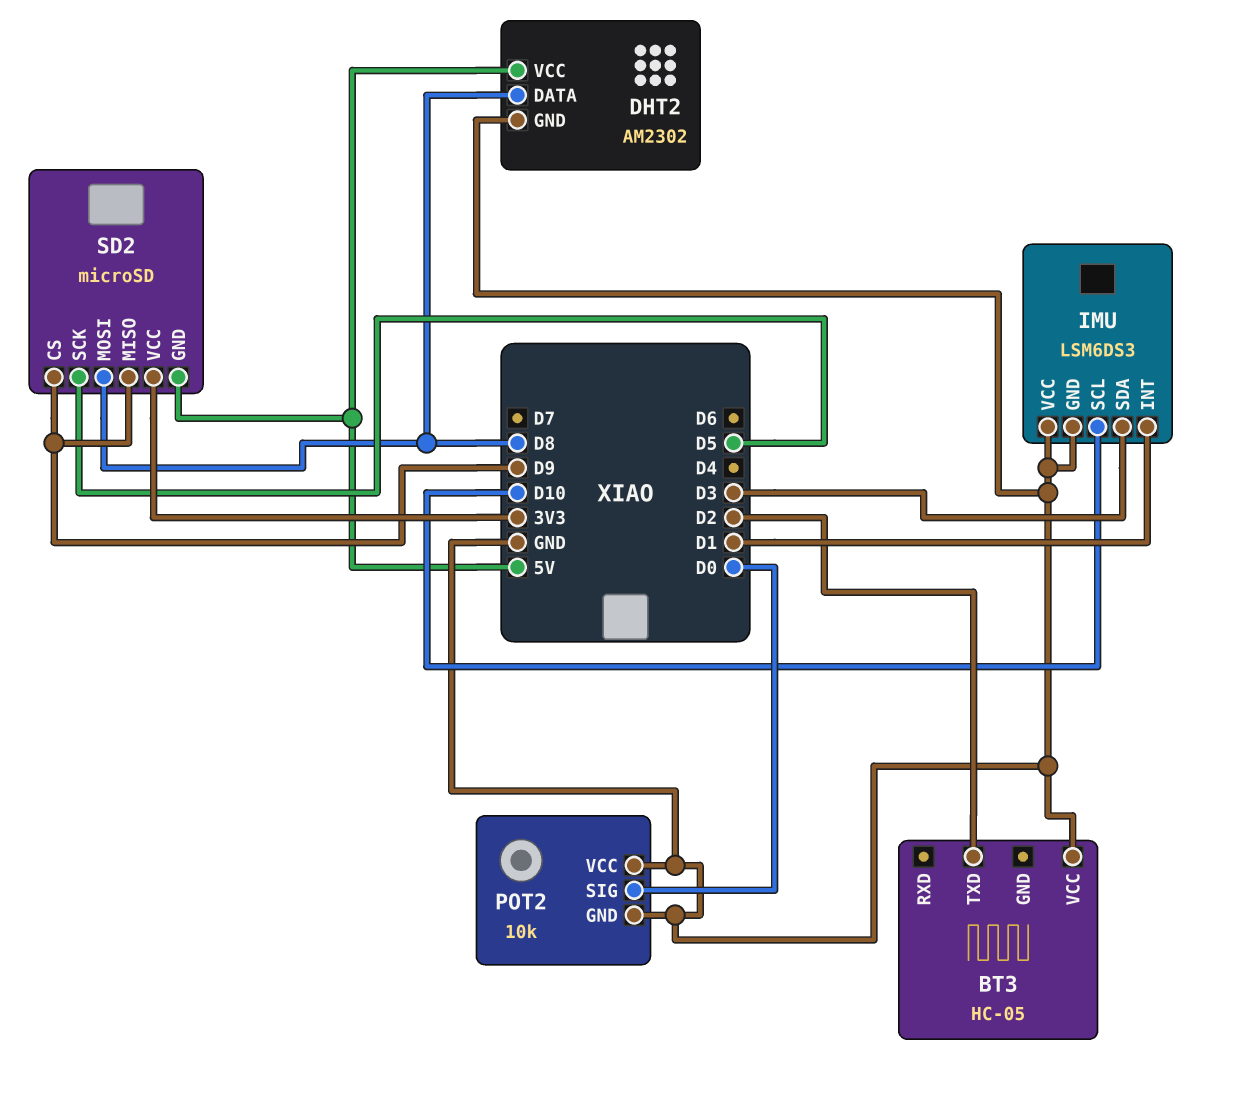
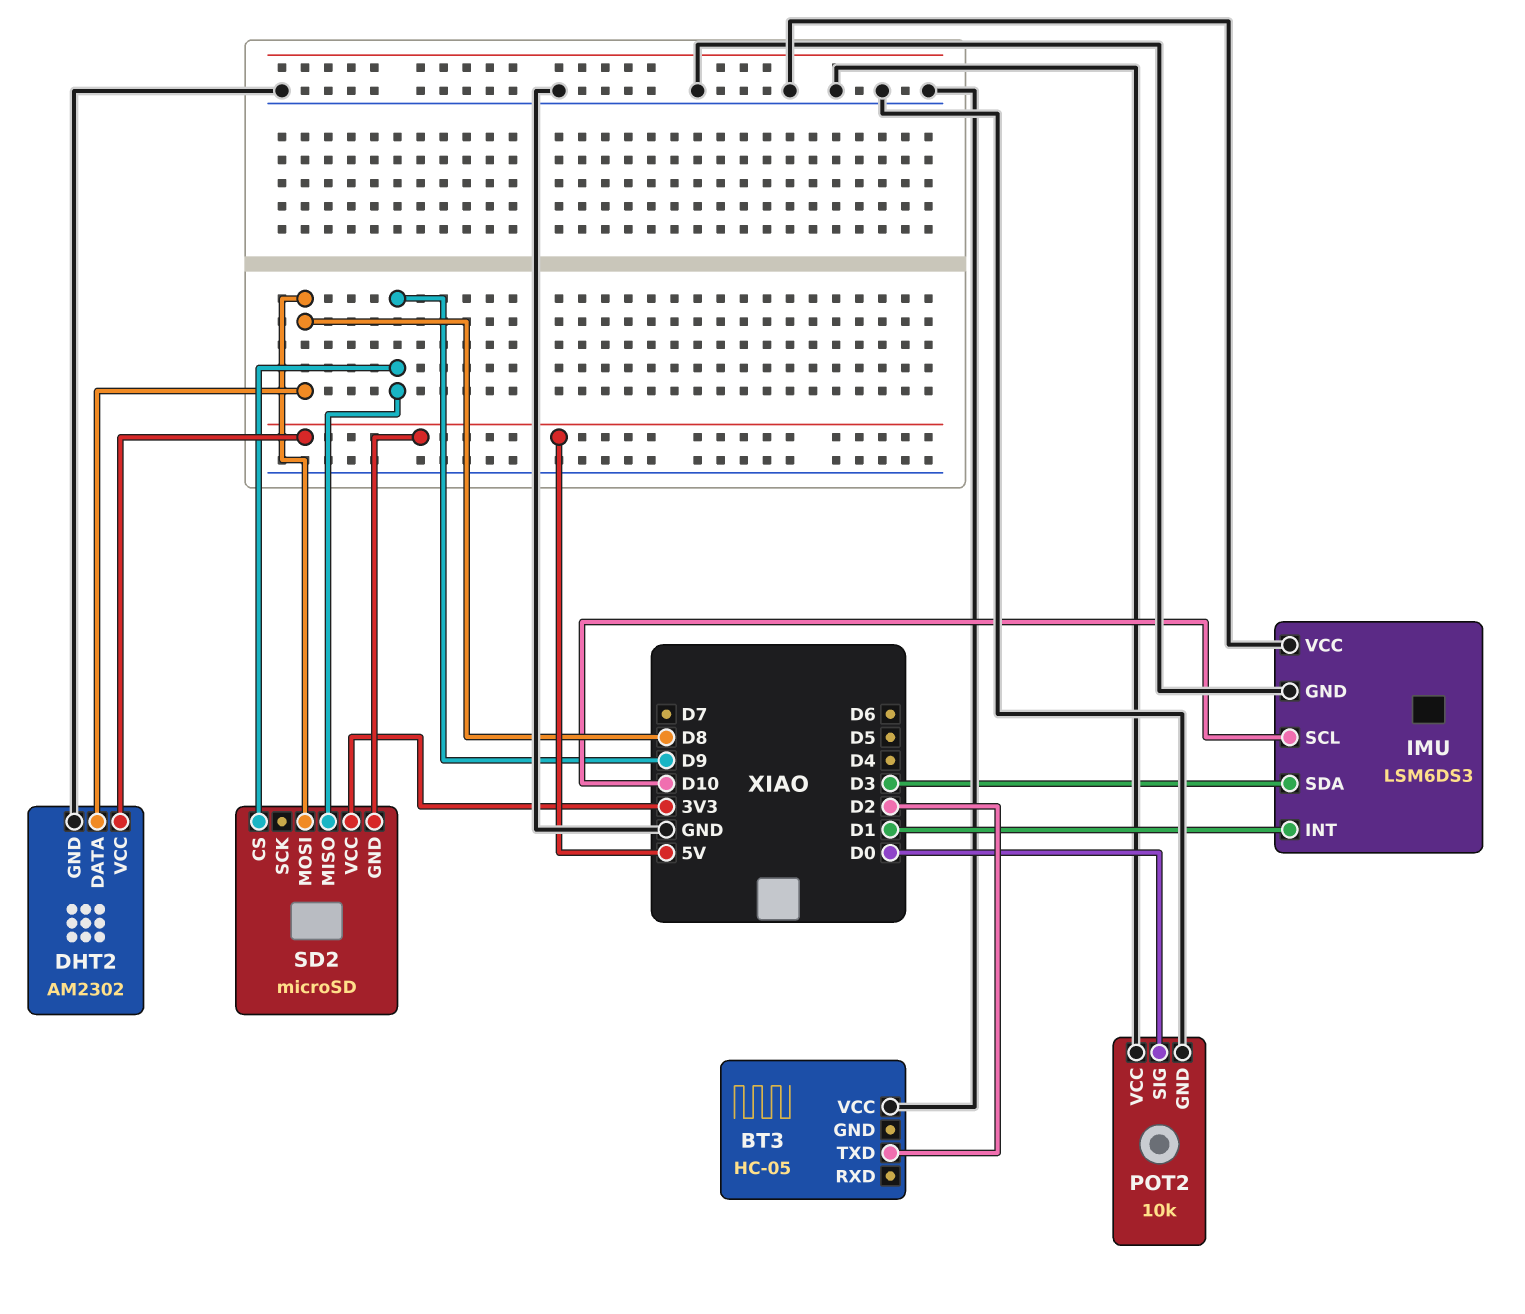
SD2 pin SCK: D5 -> none

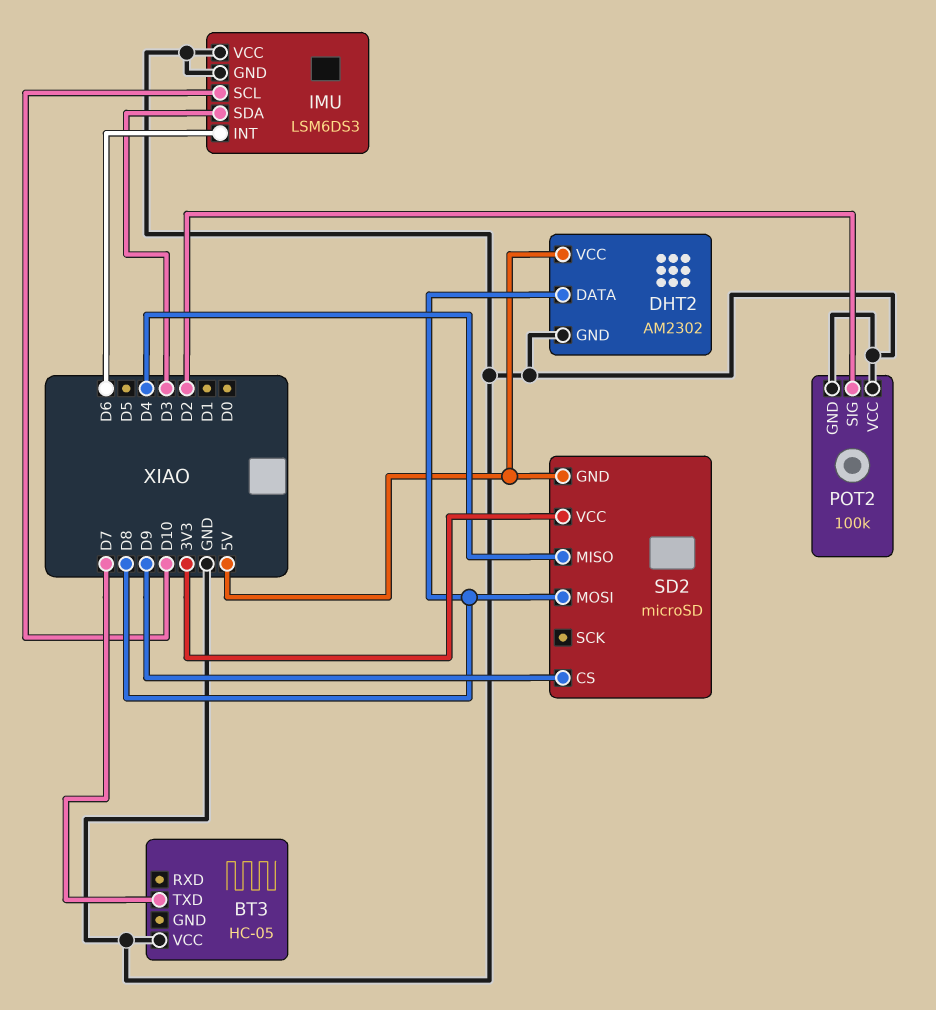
BT3 pin TXD: D2 -> D7
IMU pin INT: D1 -> D6
POT2: 10k -> 100k
POT2 pin SIG: D0 -> D2
SD2 pin MISO: D9 -> D4

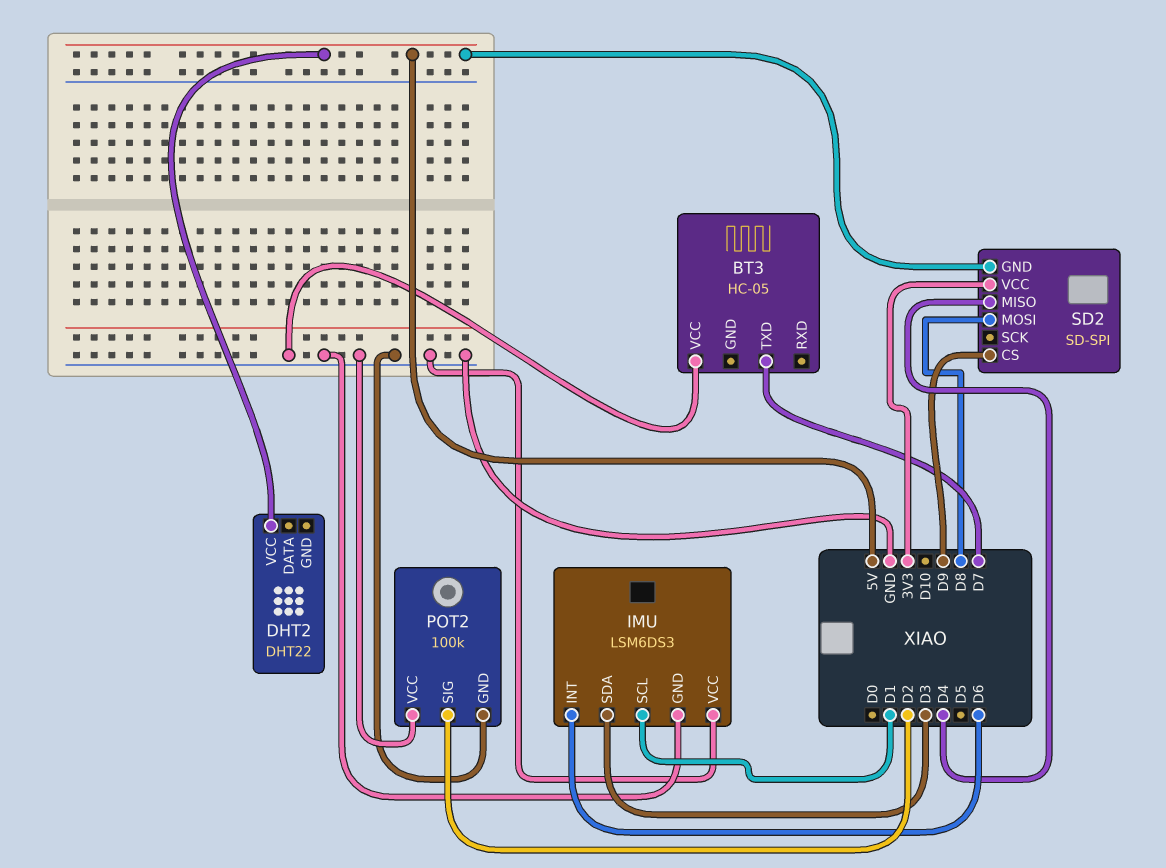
DHT2: AM2302 -> DHT22
DHT2 pin DATA: D8 -> none
DHT2 pin GND: GND -> none
IMU pin SCL: D10 -> D1
SD2: microSD -> SD-SPI

